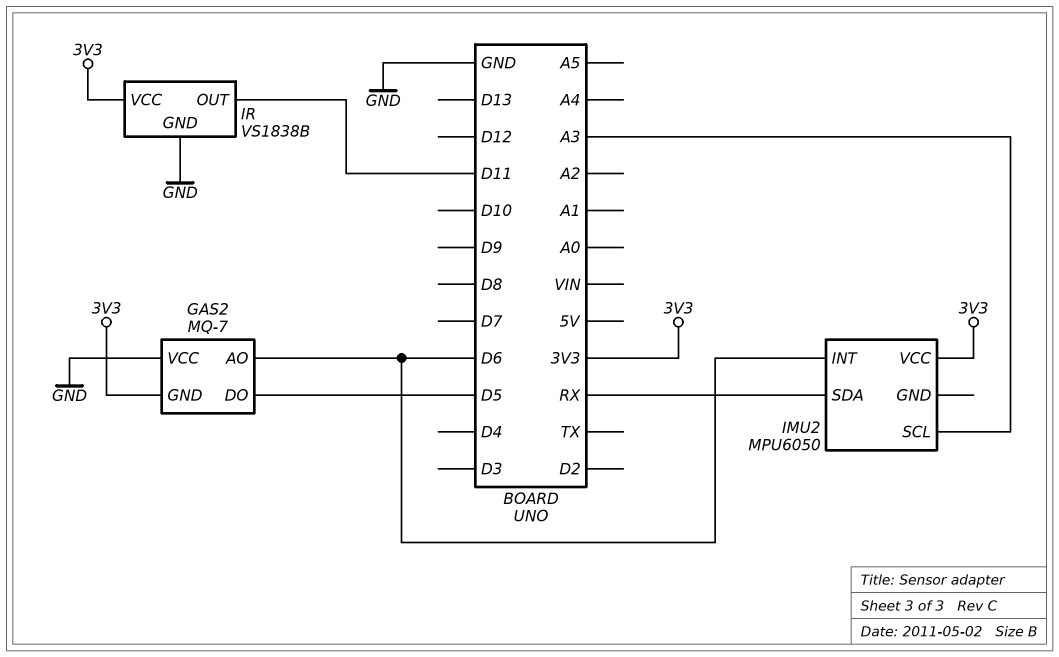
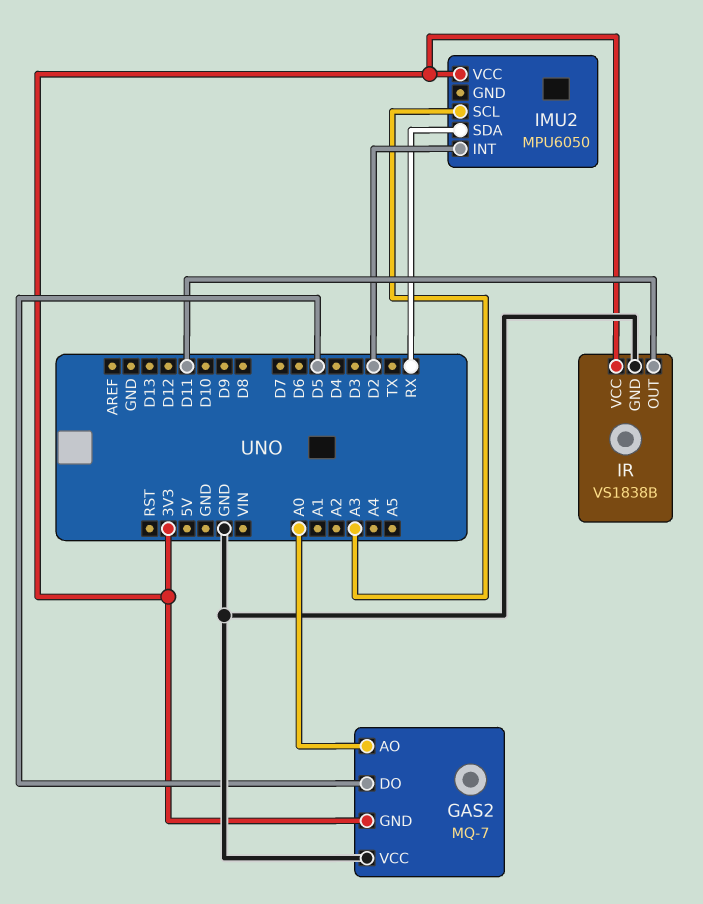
GAS2 pin AO: D6 -> A0
IMU2 pin INT: D6 -> D2

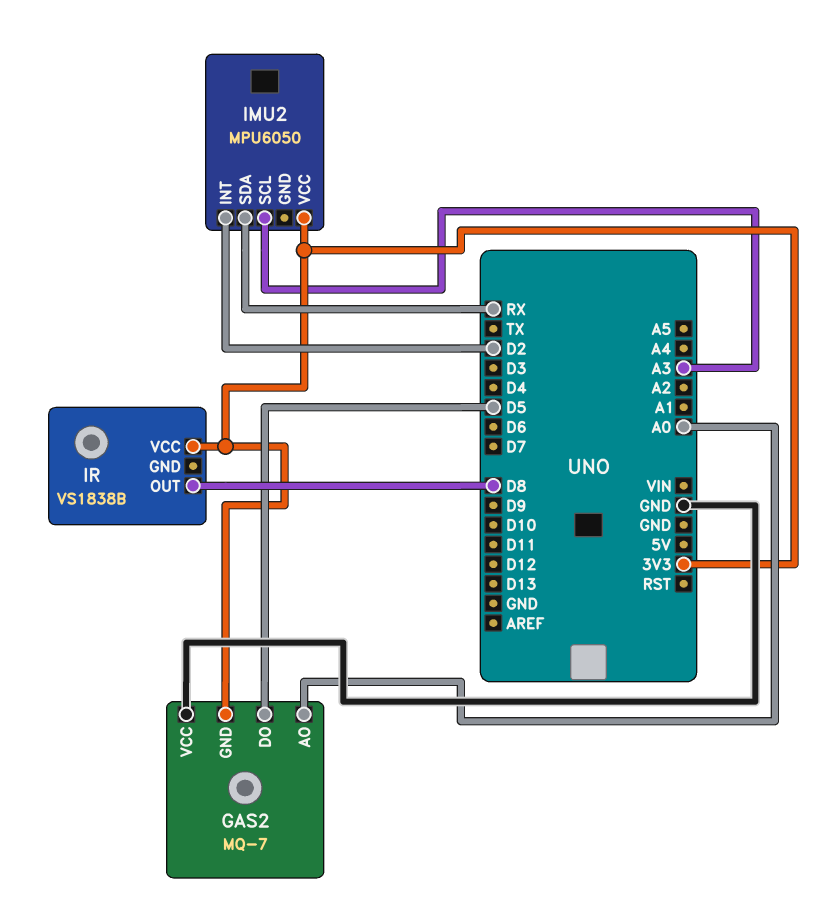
IR pin GND: GND -> none
IR pin OUT: D11 -> D8

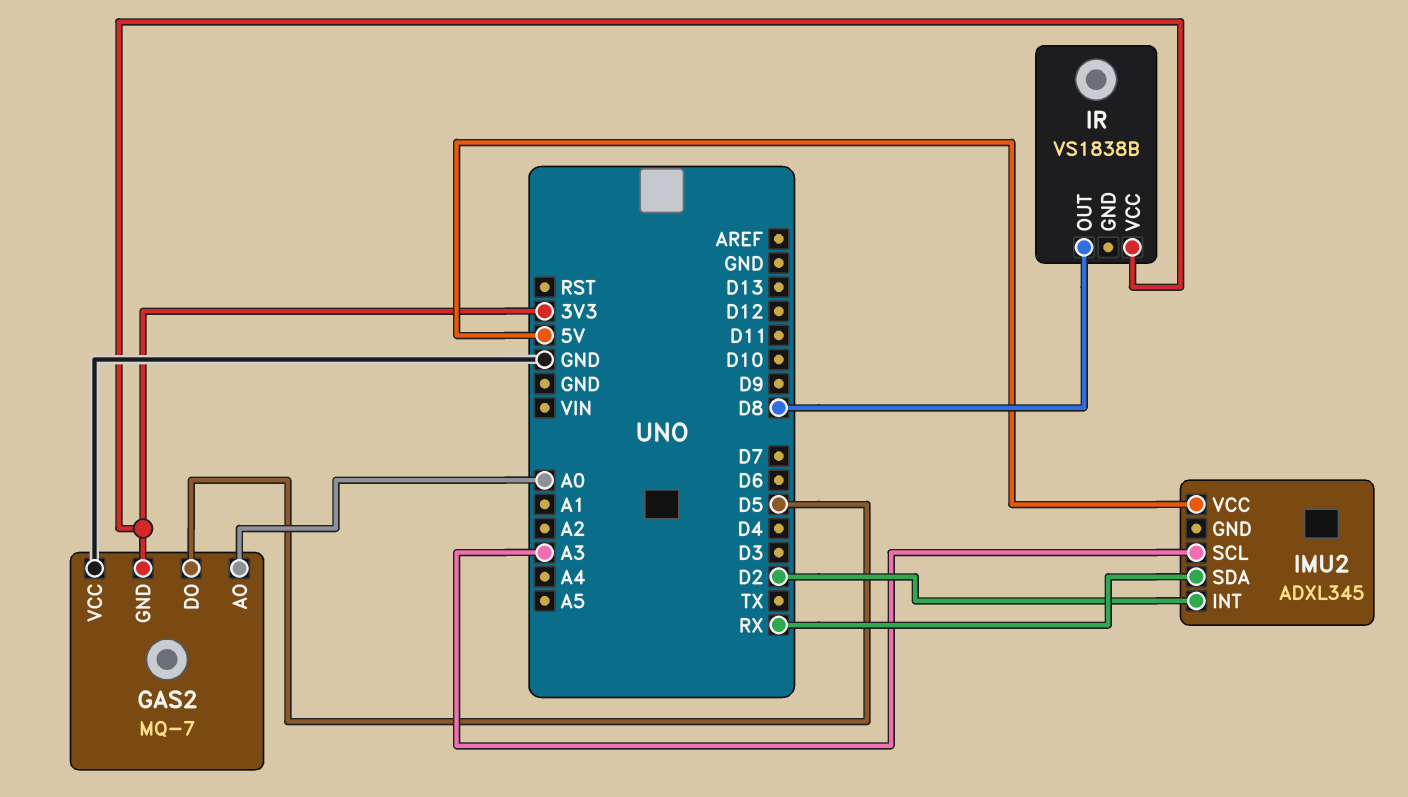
IMU2: MPU6050 -> ADXL345
IMU2 pin VCC: 3V3 -> 5V

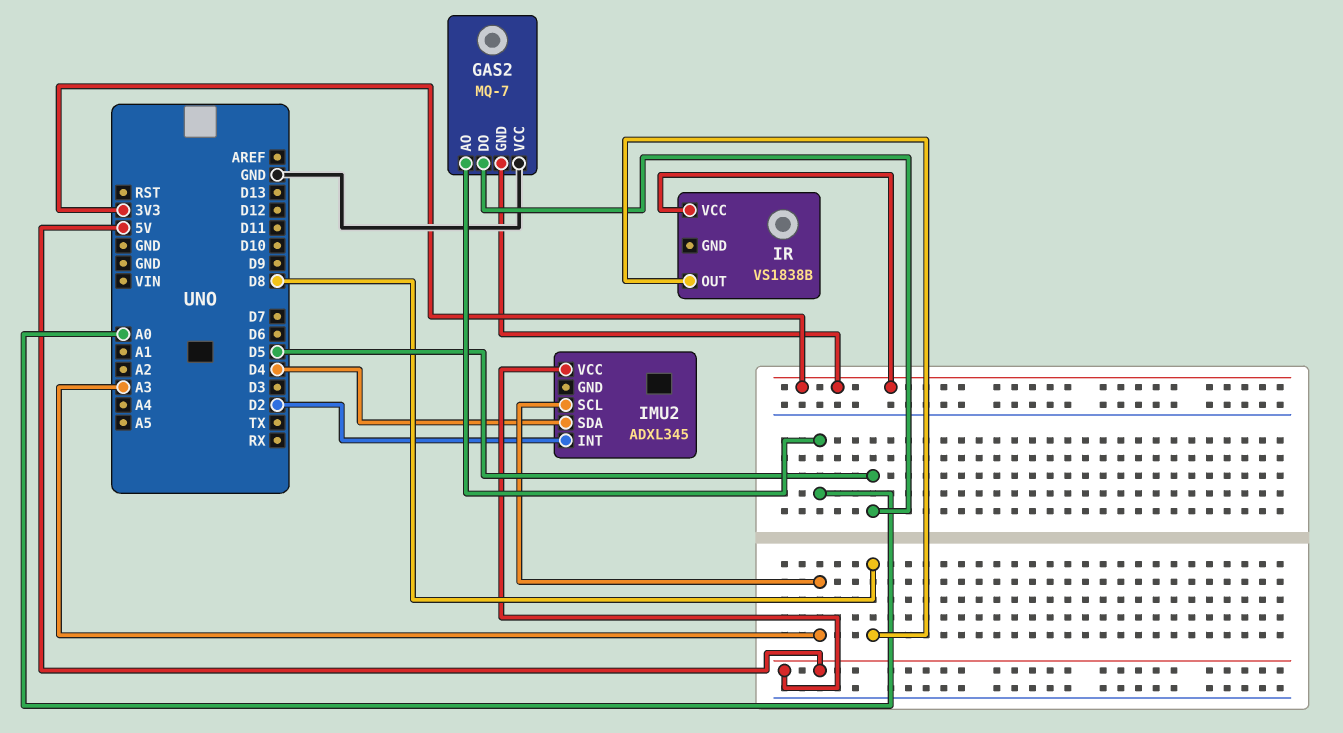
IMU2 pin SDA: RX -> D4

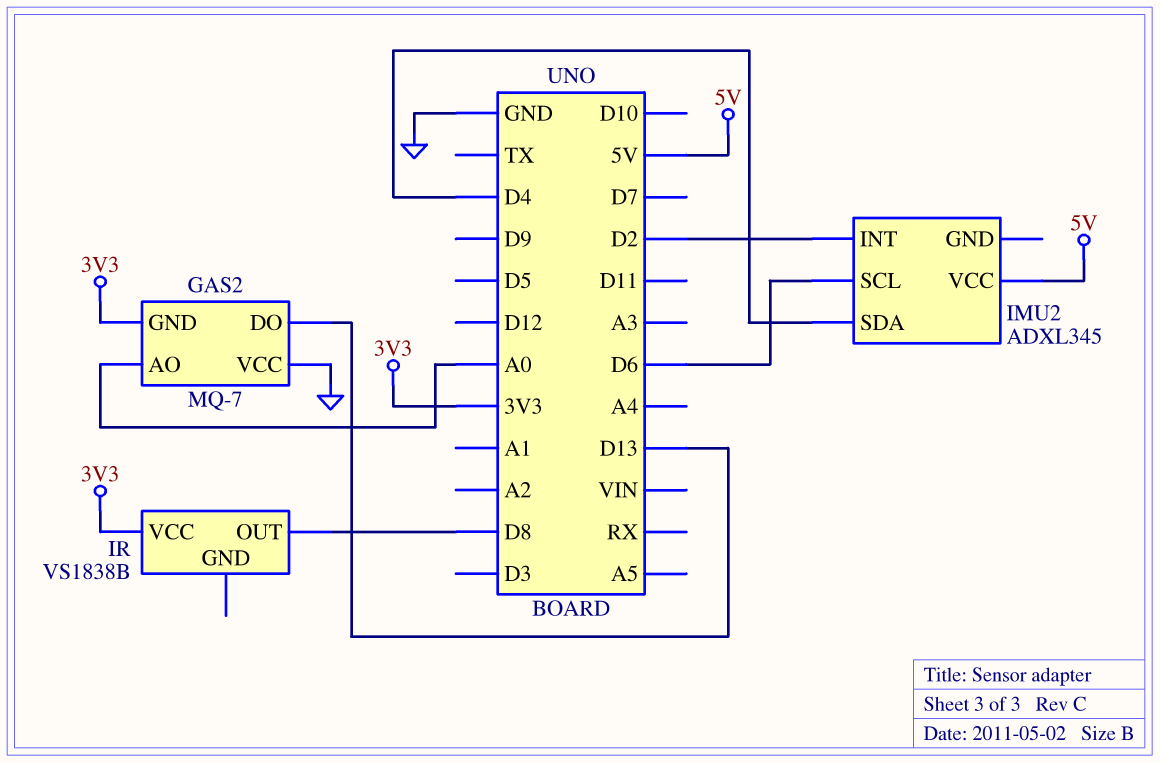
GAS2 pin DO: D5 -> D13
IMU2 pin SCL: A3 -> D6

